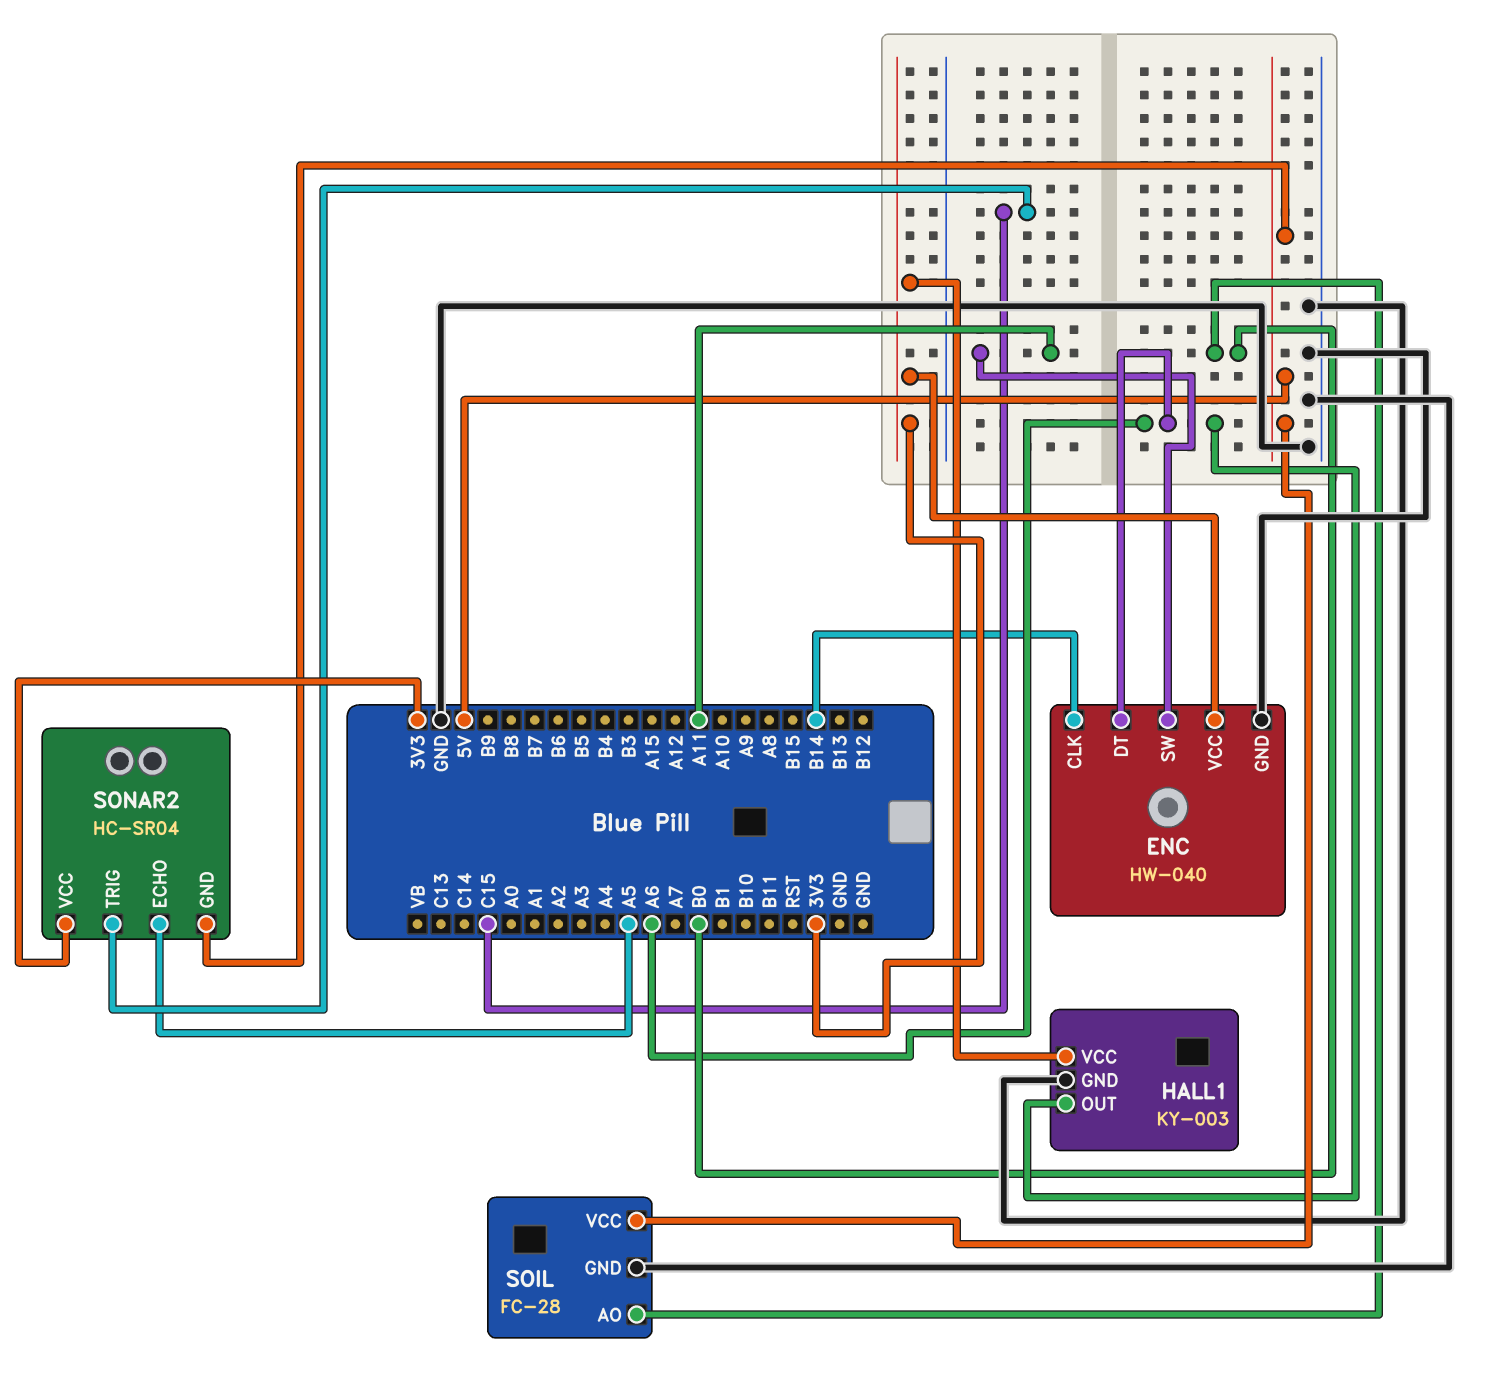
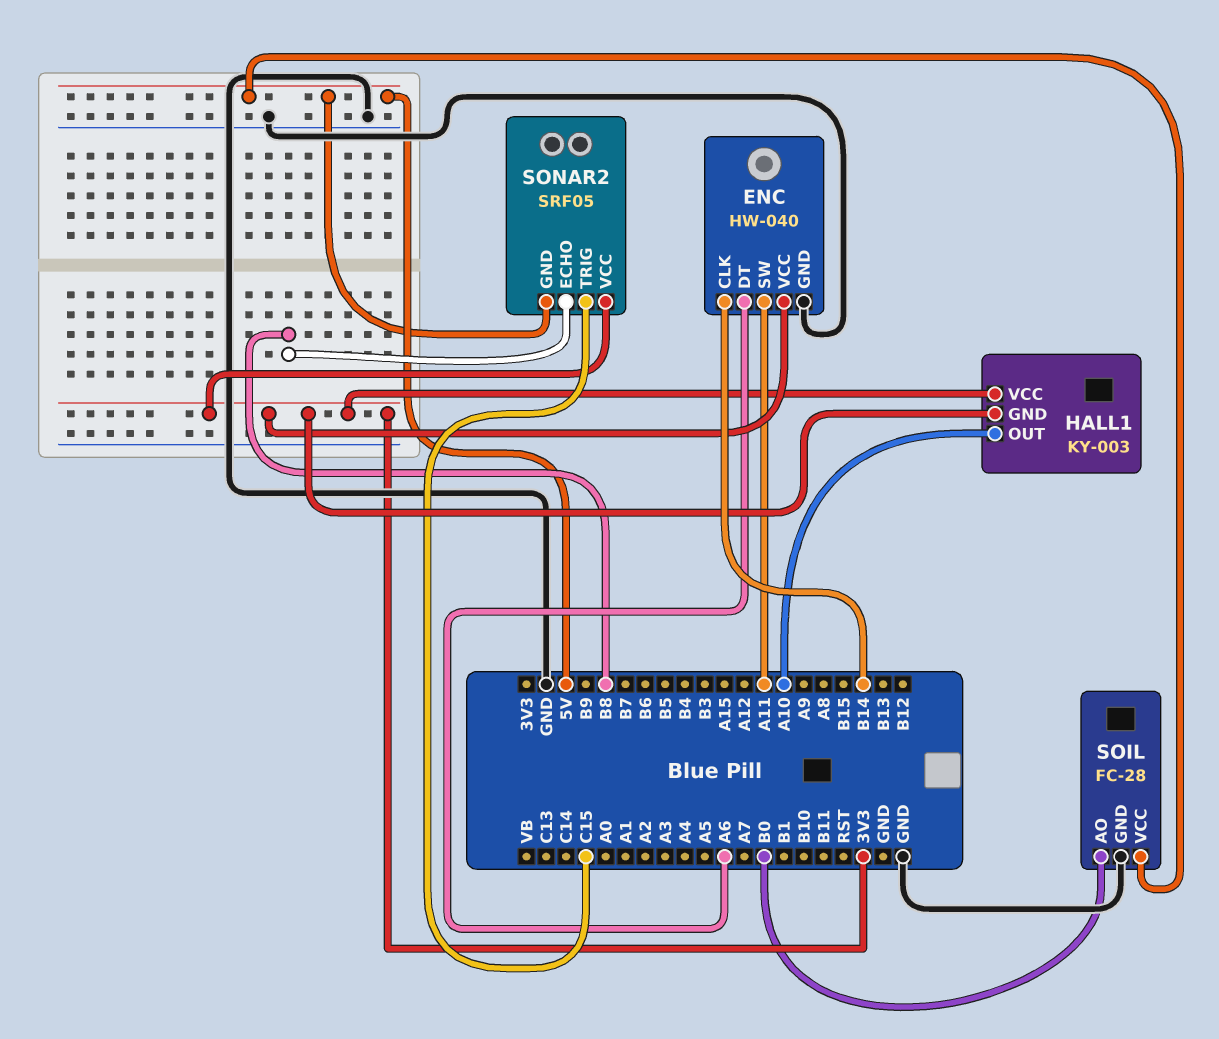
HALL1 pin GND: GND -> 3V3
HALL1 pin OUT: A6 -> A10
SONAR2: HC-SR04 -> SRF05
SONAR2 pin ECHO: A5 -> B8

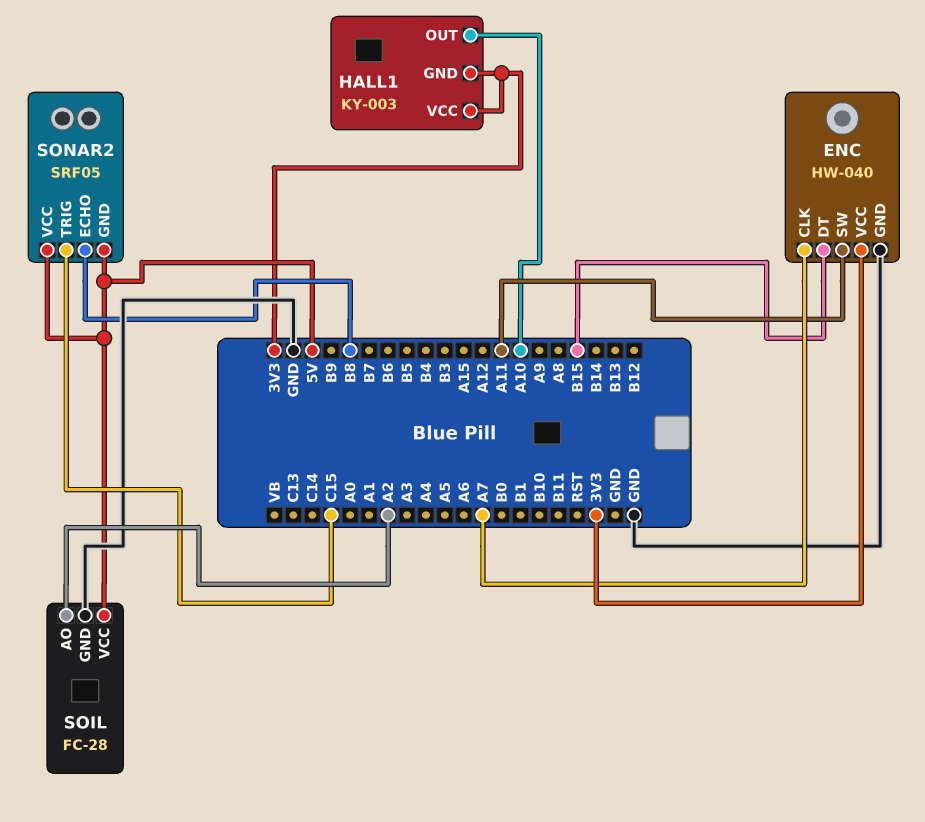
ENC pin CLK: B14 -> A7
ENC pin DT: A6 -> B15
SOIL pin AO: B0 -> A2
SONAR2 pin VCC: 3V3 -> 5V

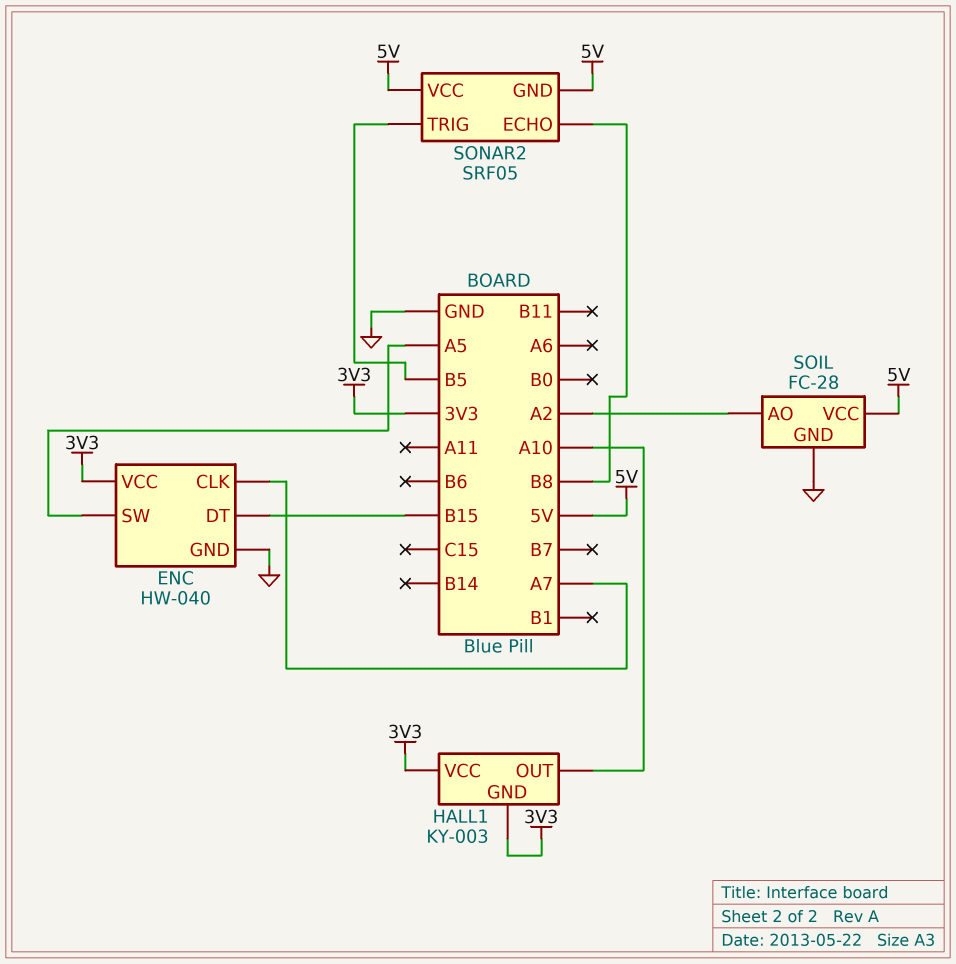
ENC pin SW: A11 -> A5
SONAR2 pin TRIG: C15 -> B5

